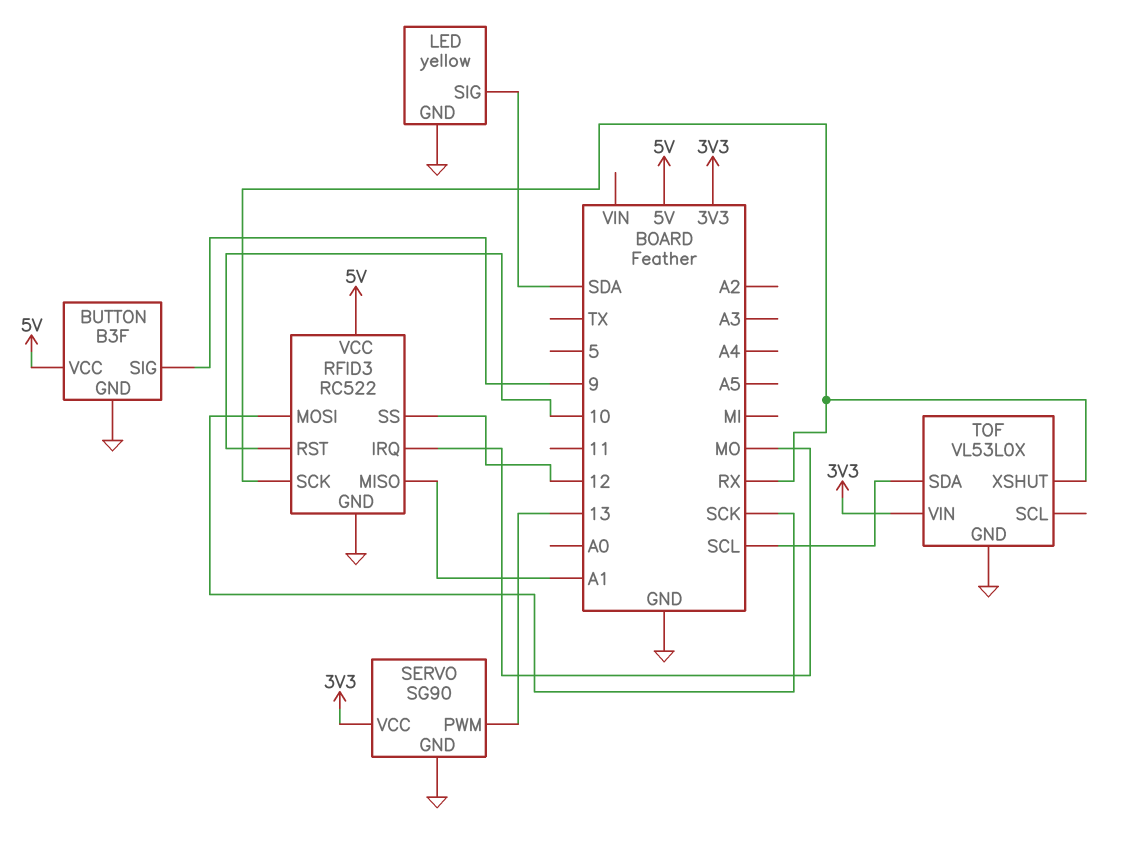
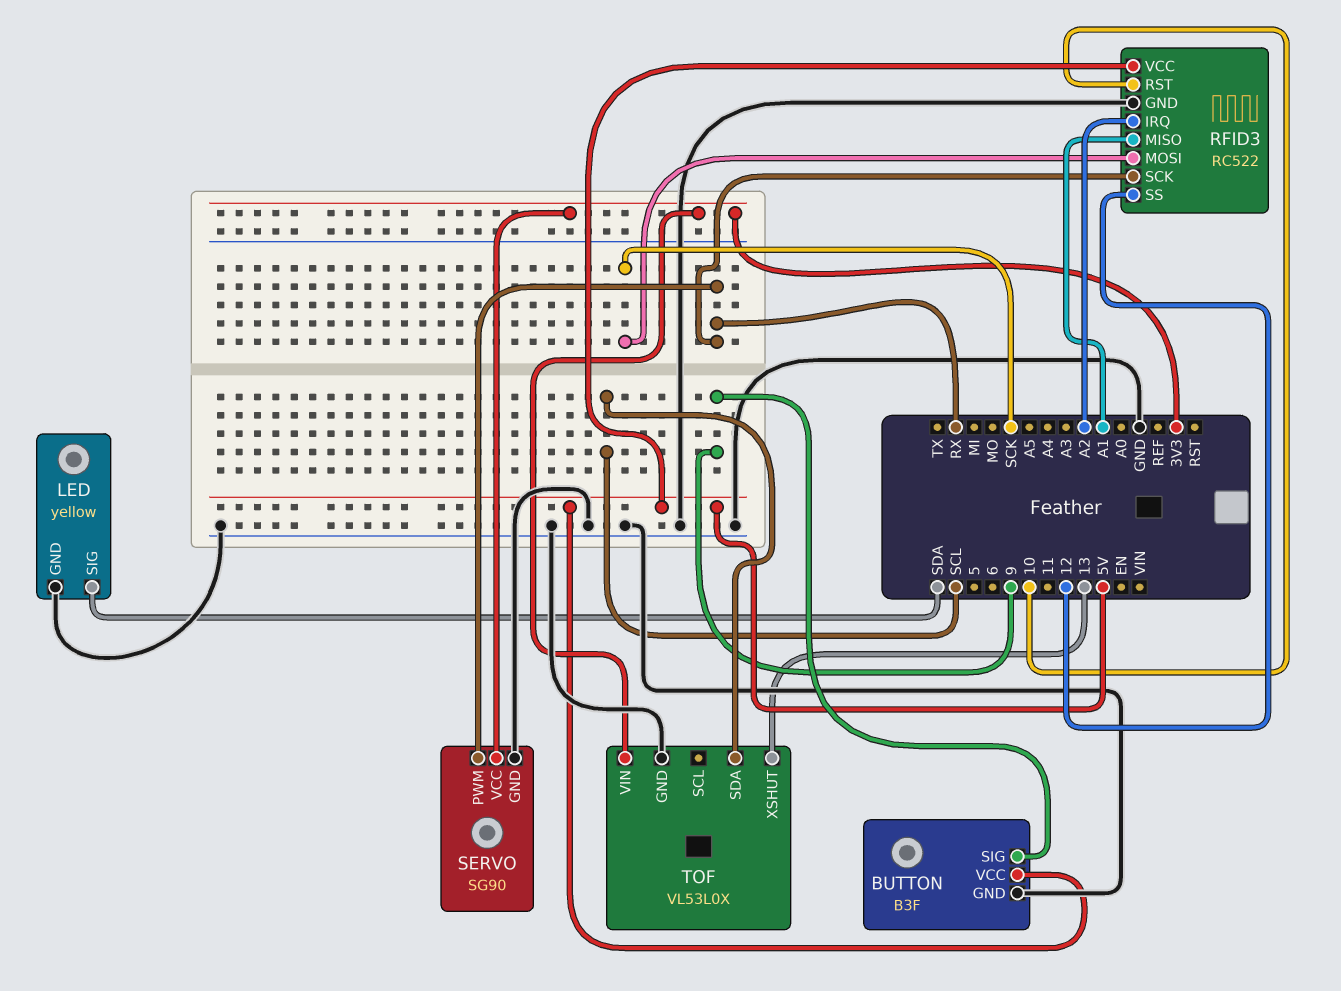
RFID3 pin IRQ: MO -> A2
SERVO pin PWM: 13 -> RX
TOF pin XSHUT: RX -> 13

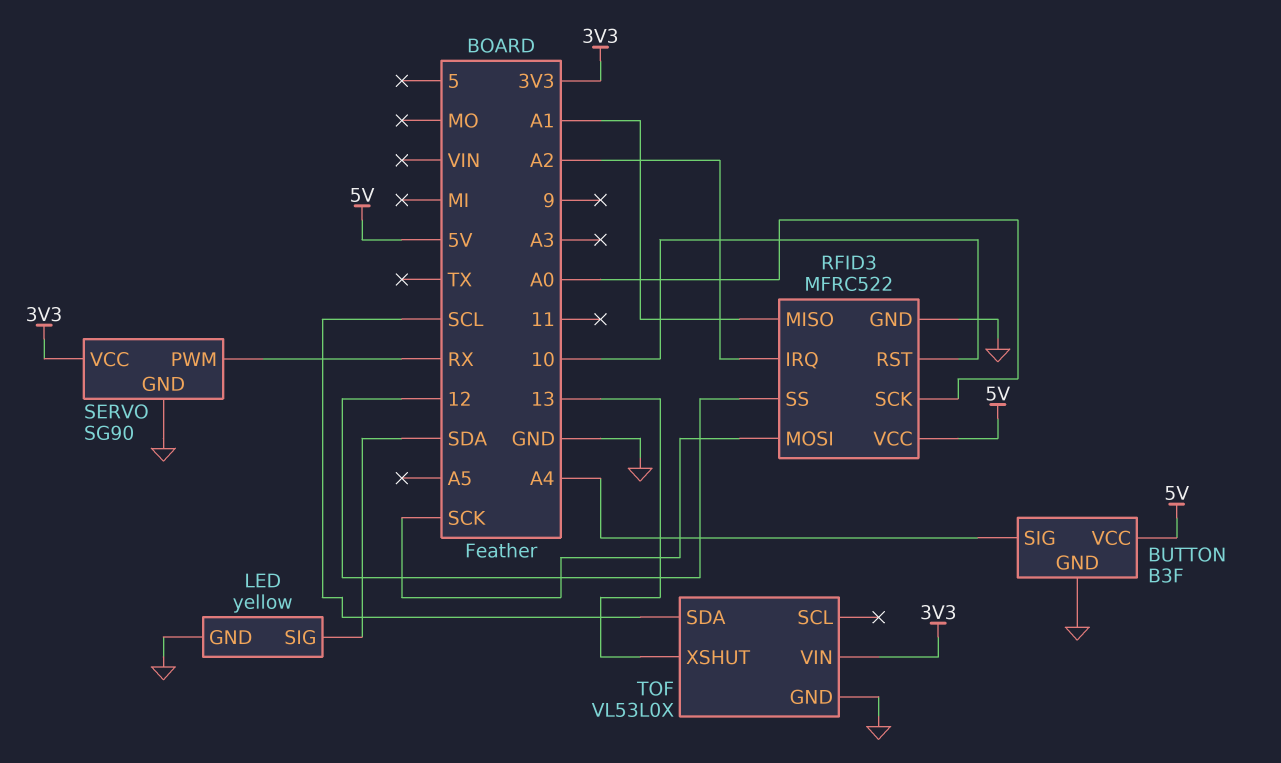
BUTTON pin SIG: 9 -> A4
RFID3: RC522 -> MFRC522
RFID3 pin SCK: RX -> A0

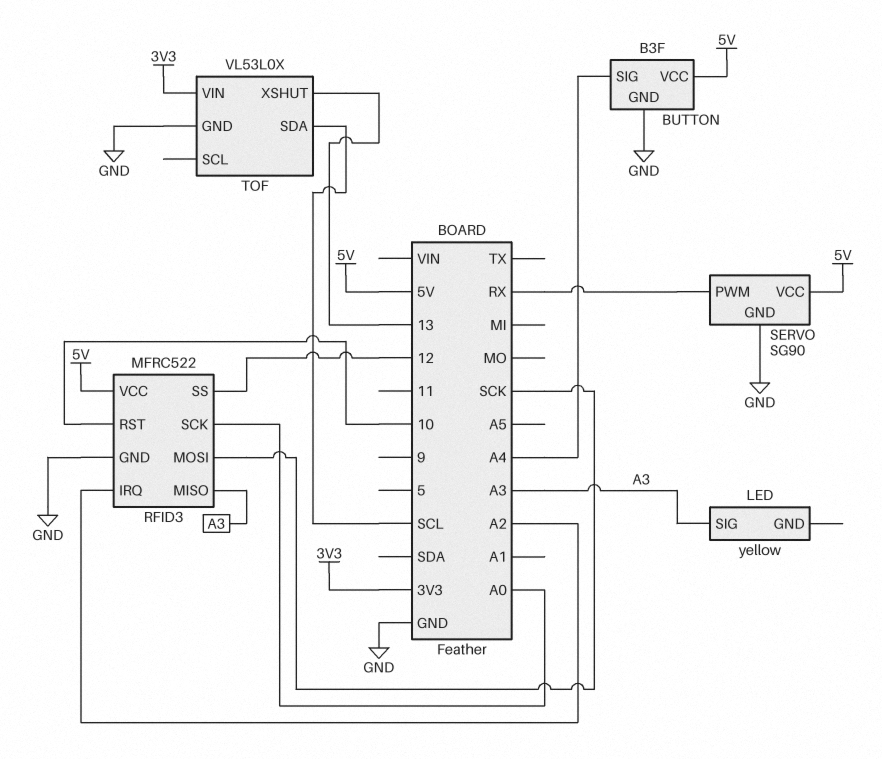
LED pin GND: GND -> none
LED pin SIG: SDA -> A3
RFID3 pin MISO: A1 -> A3
SERVO pin VCC: 3V3 -> 5V

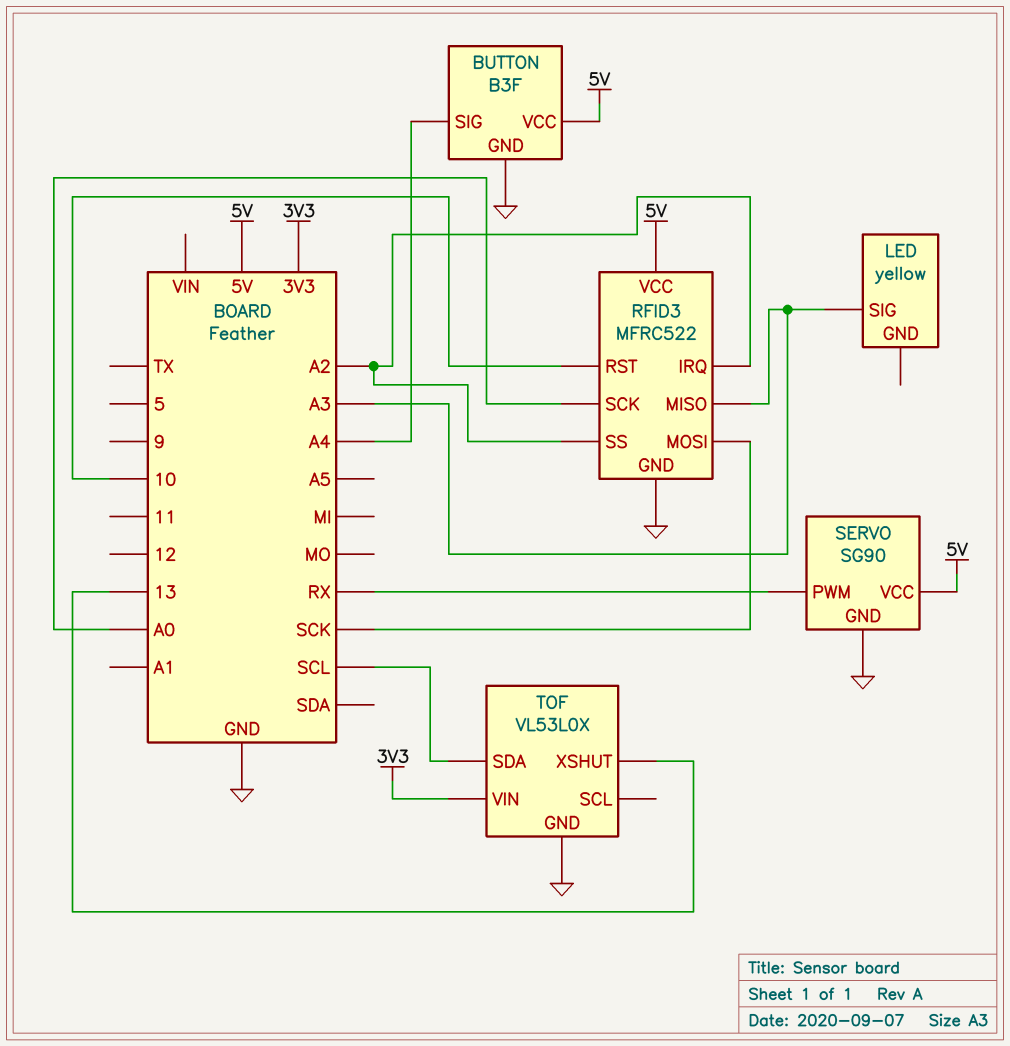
RFID3 pin SS: 12 -> A2

